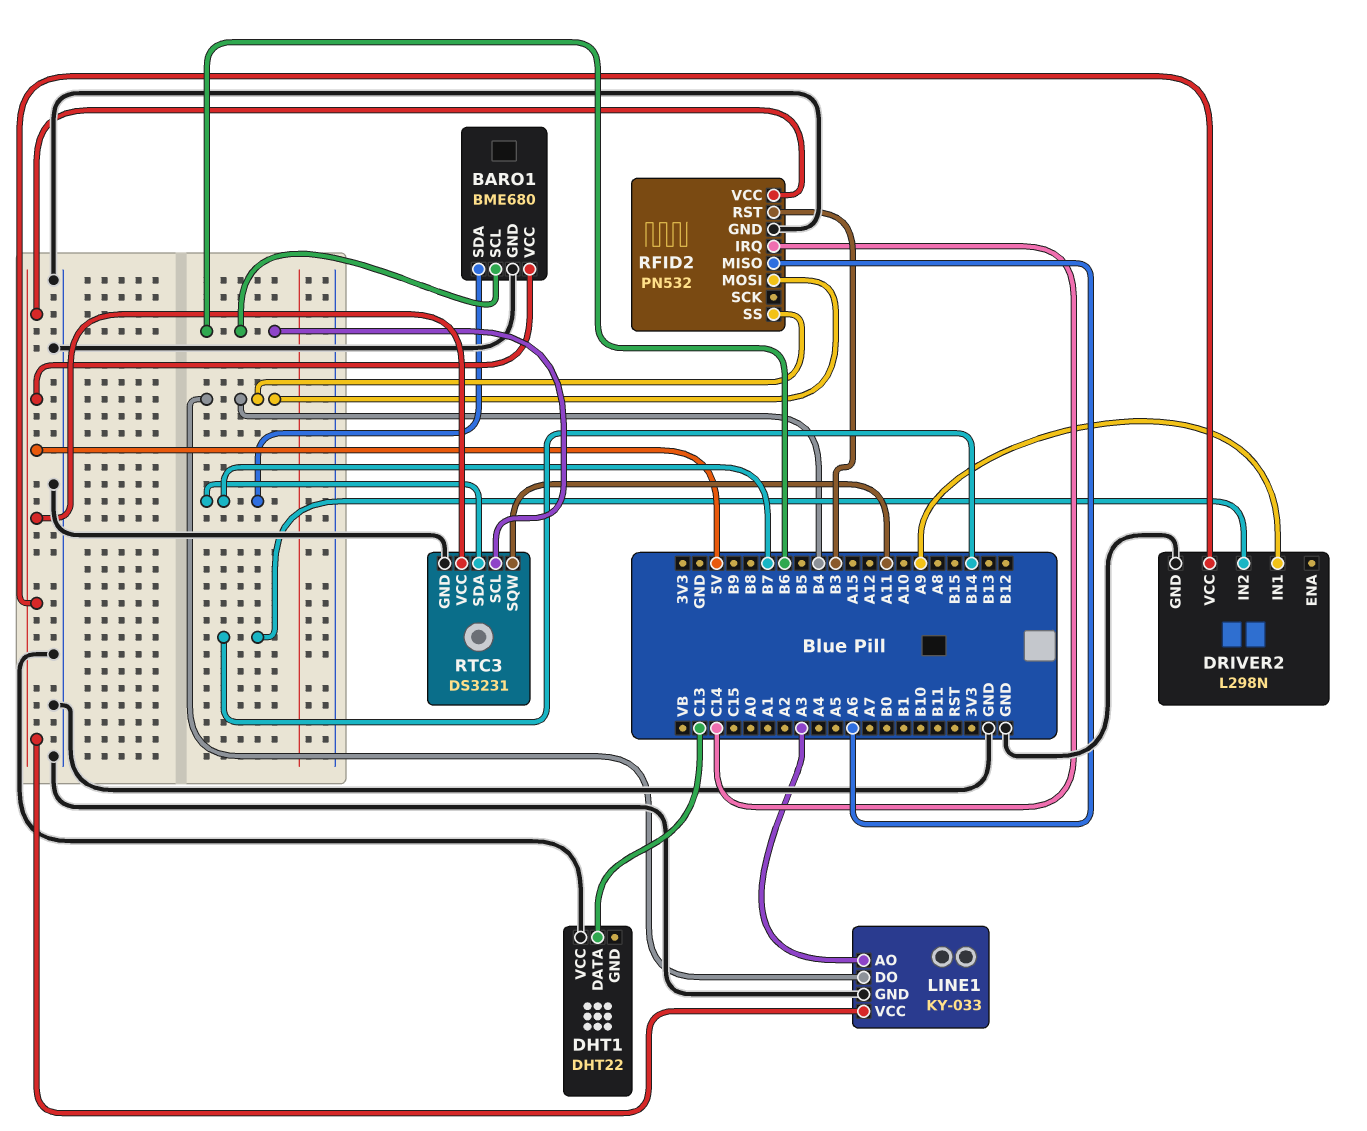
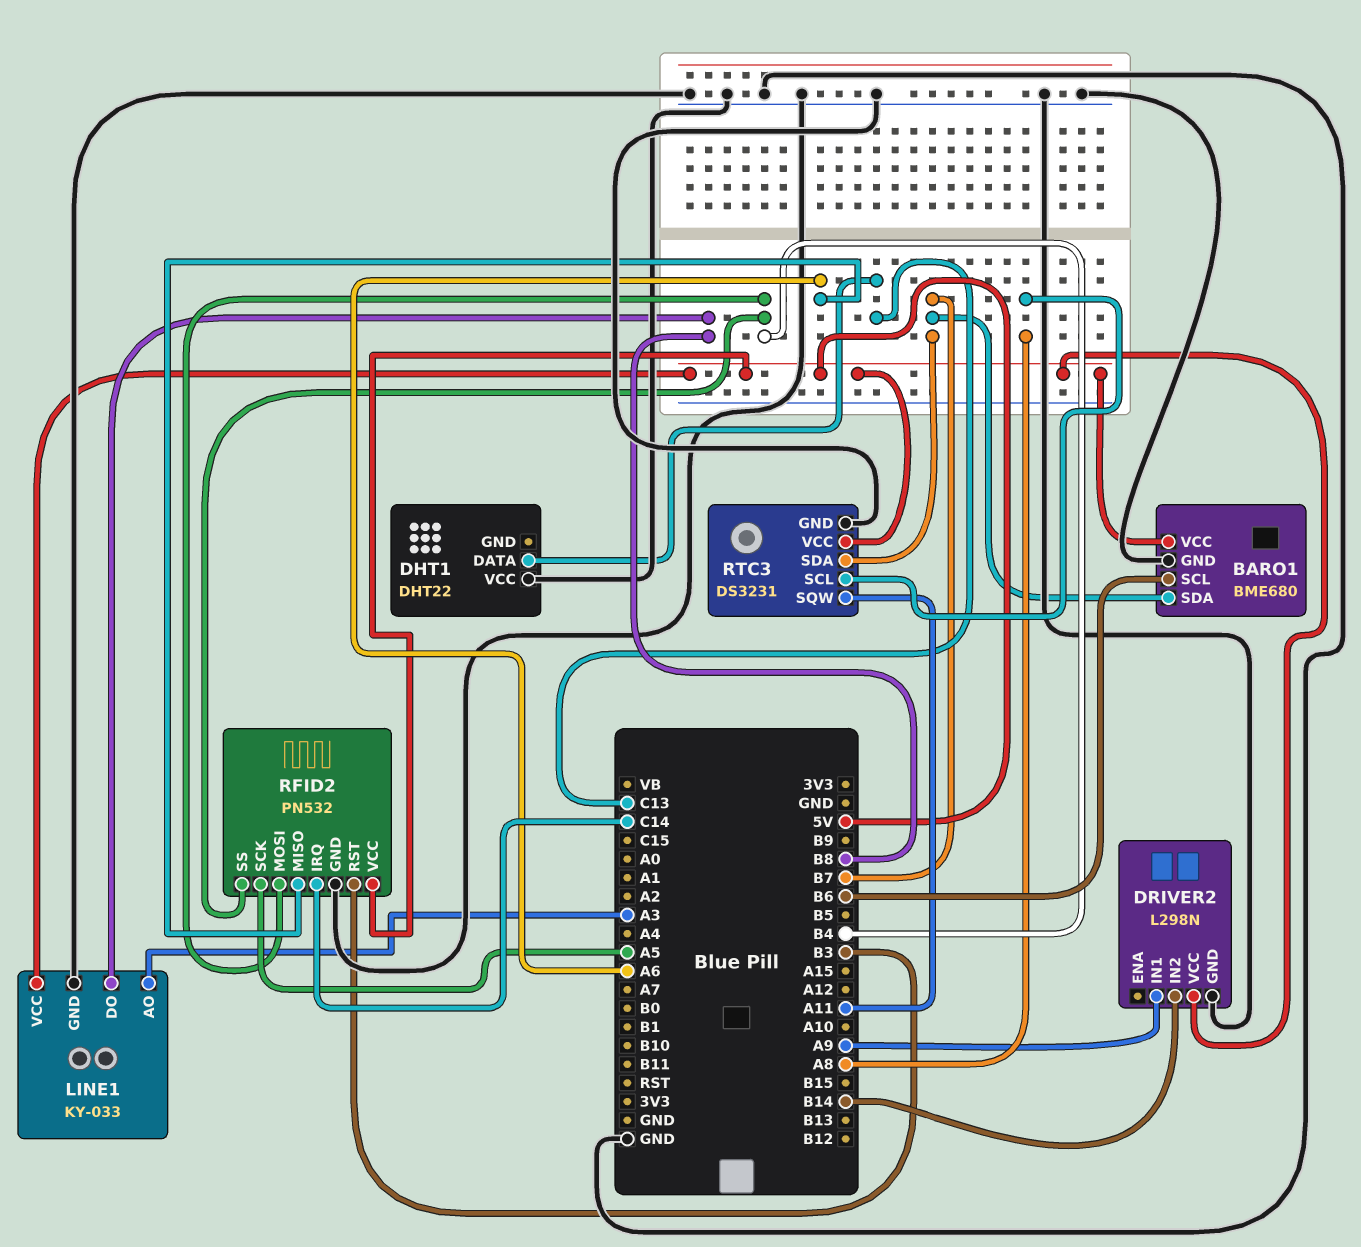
LINE1 pin DO: B4 -> B8
RFID2 pin SCK: none -> A5
RTC3 pin SCL: B6 -> A8

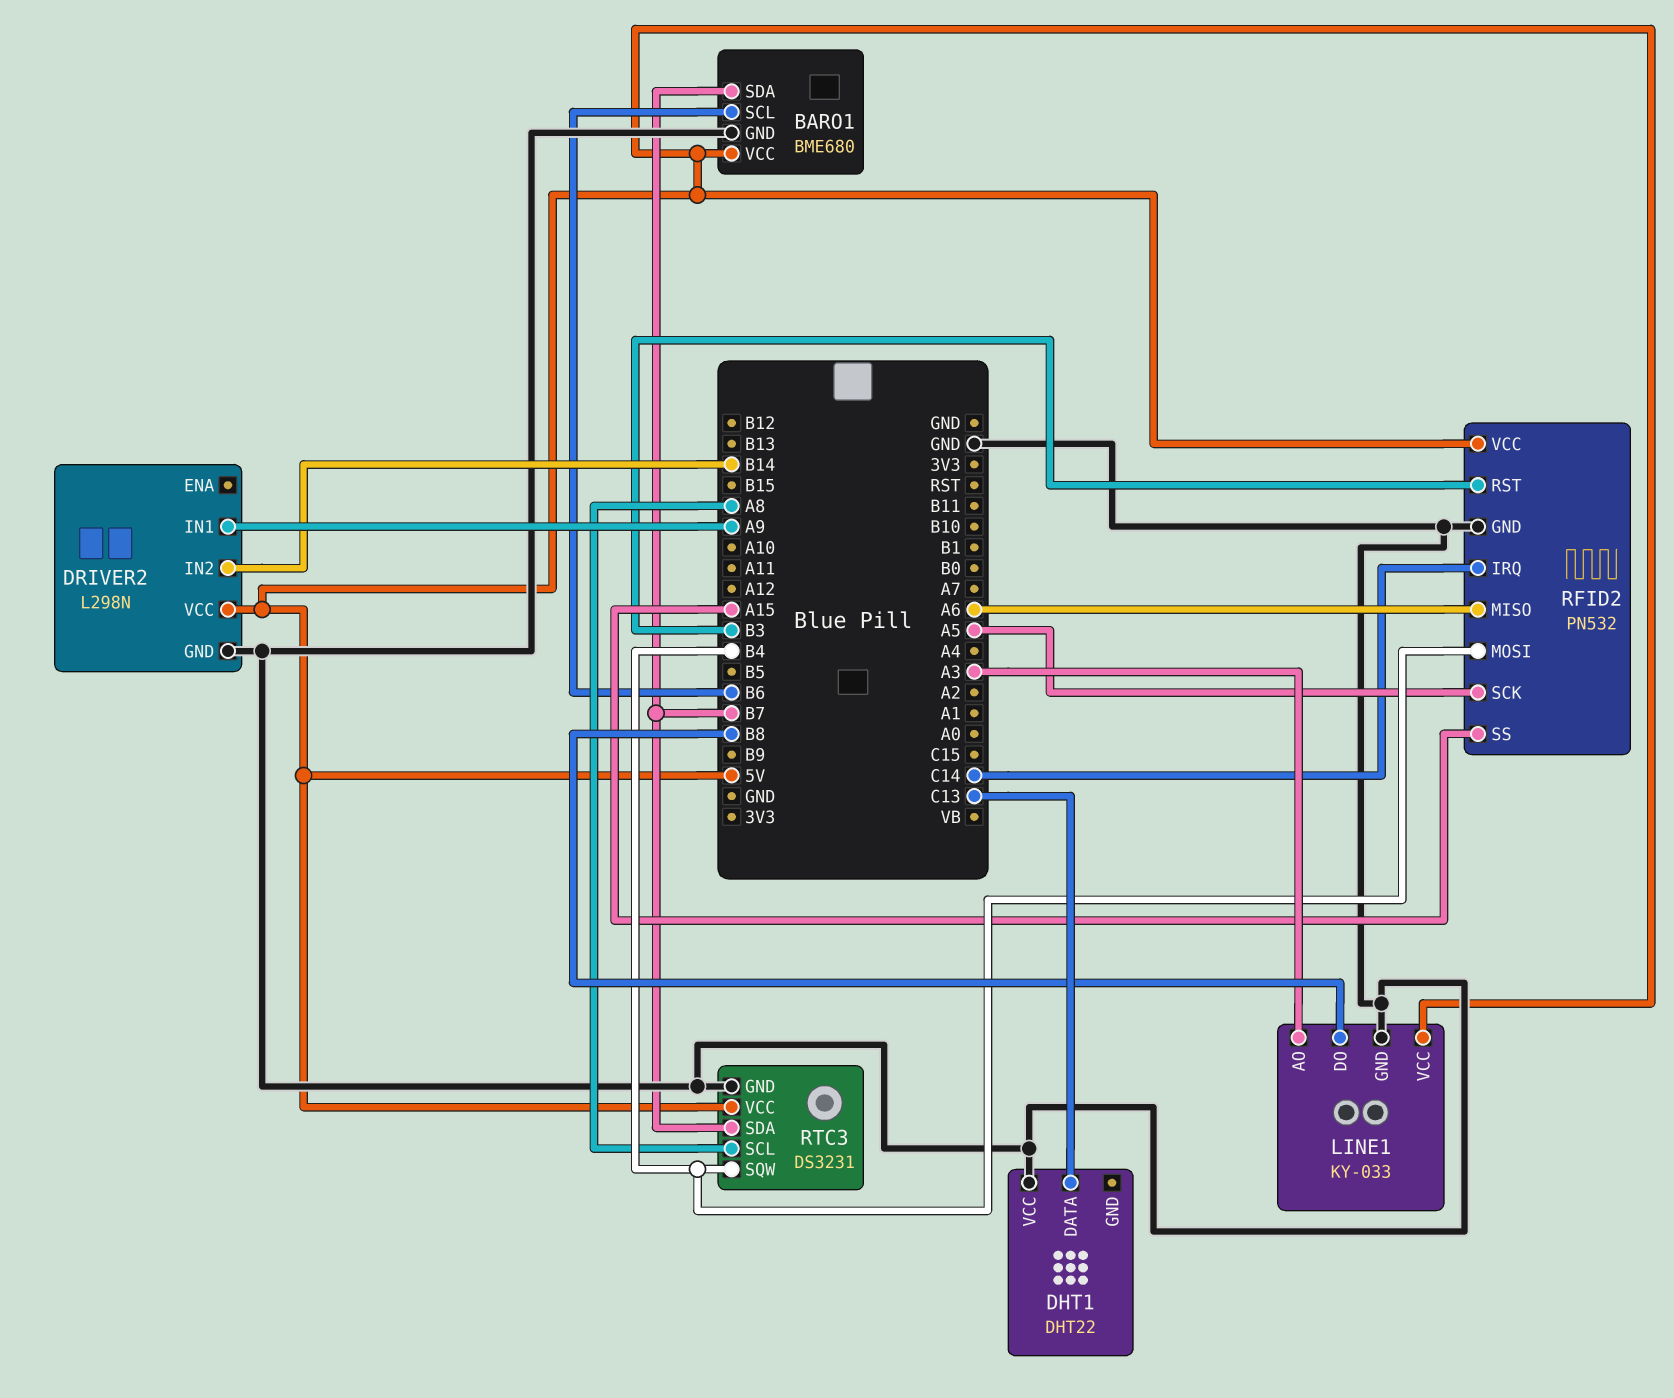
RFID2 pin SS: B4 -> A15
RTC3 pin SQW: A11 -> B4

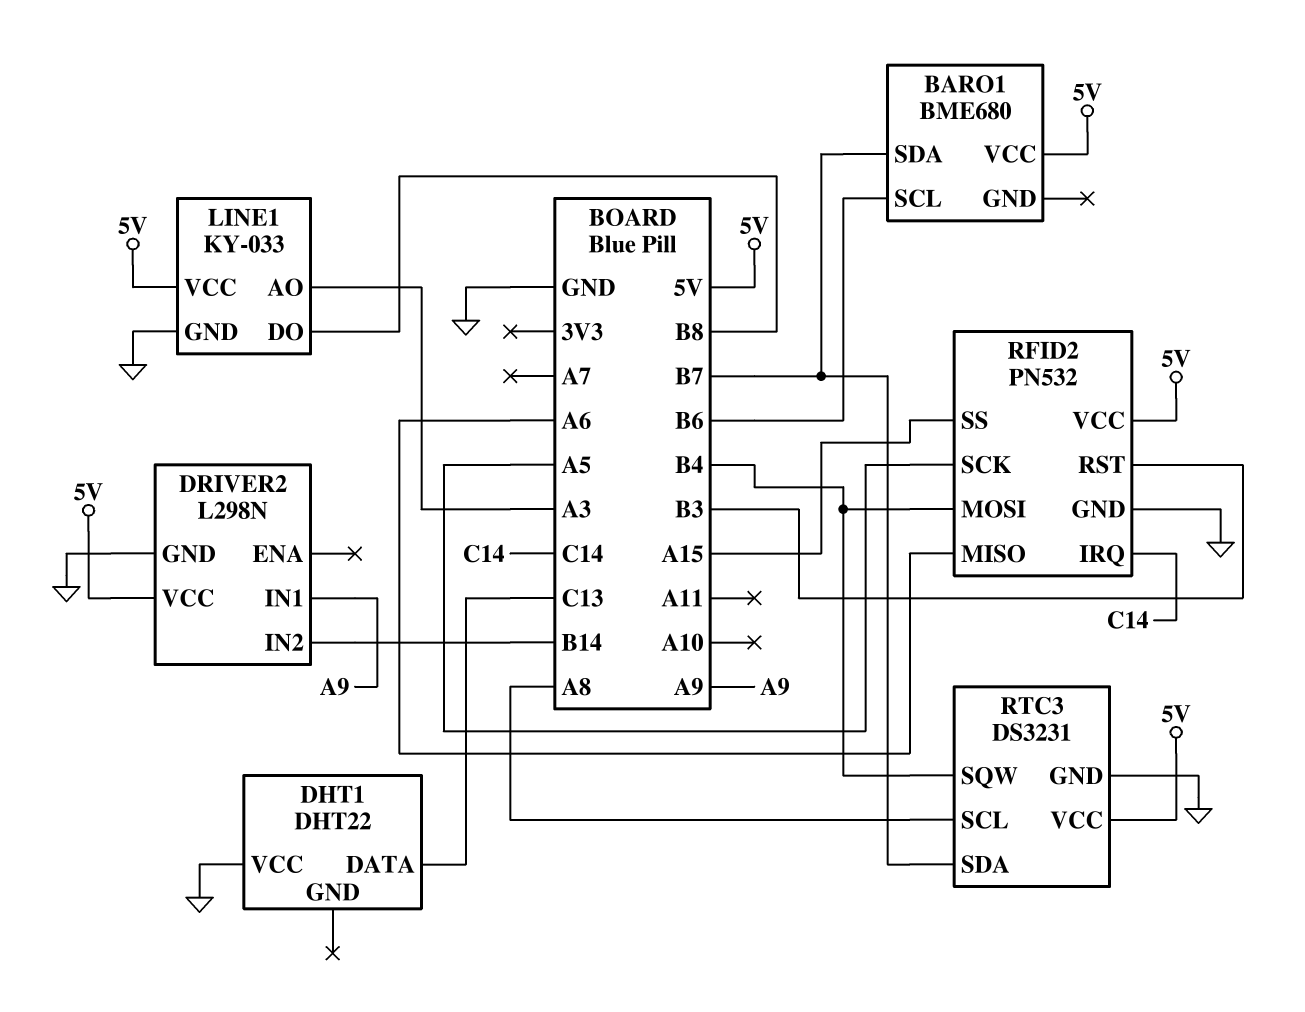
BARO1 pin GND: GND -> none

